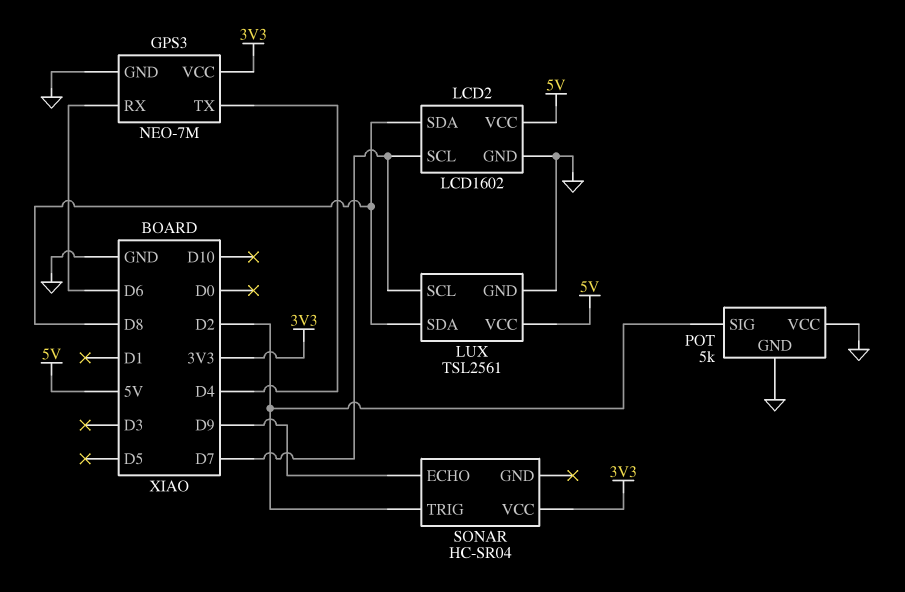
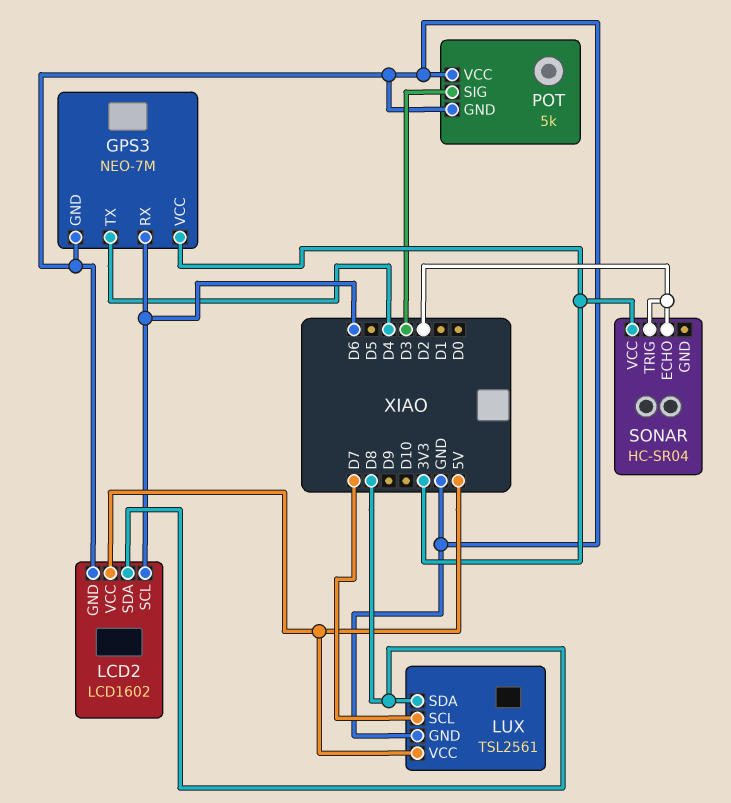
LCD2 pin SCL: D7 -> D6
POT pin SIG: D2 -> D3
SONAR pin ECHO: D9 -> D2

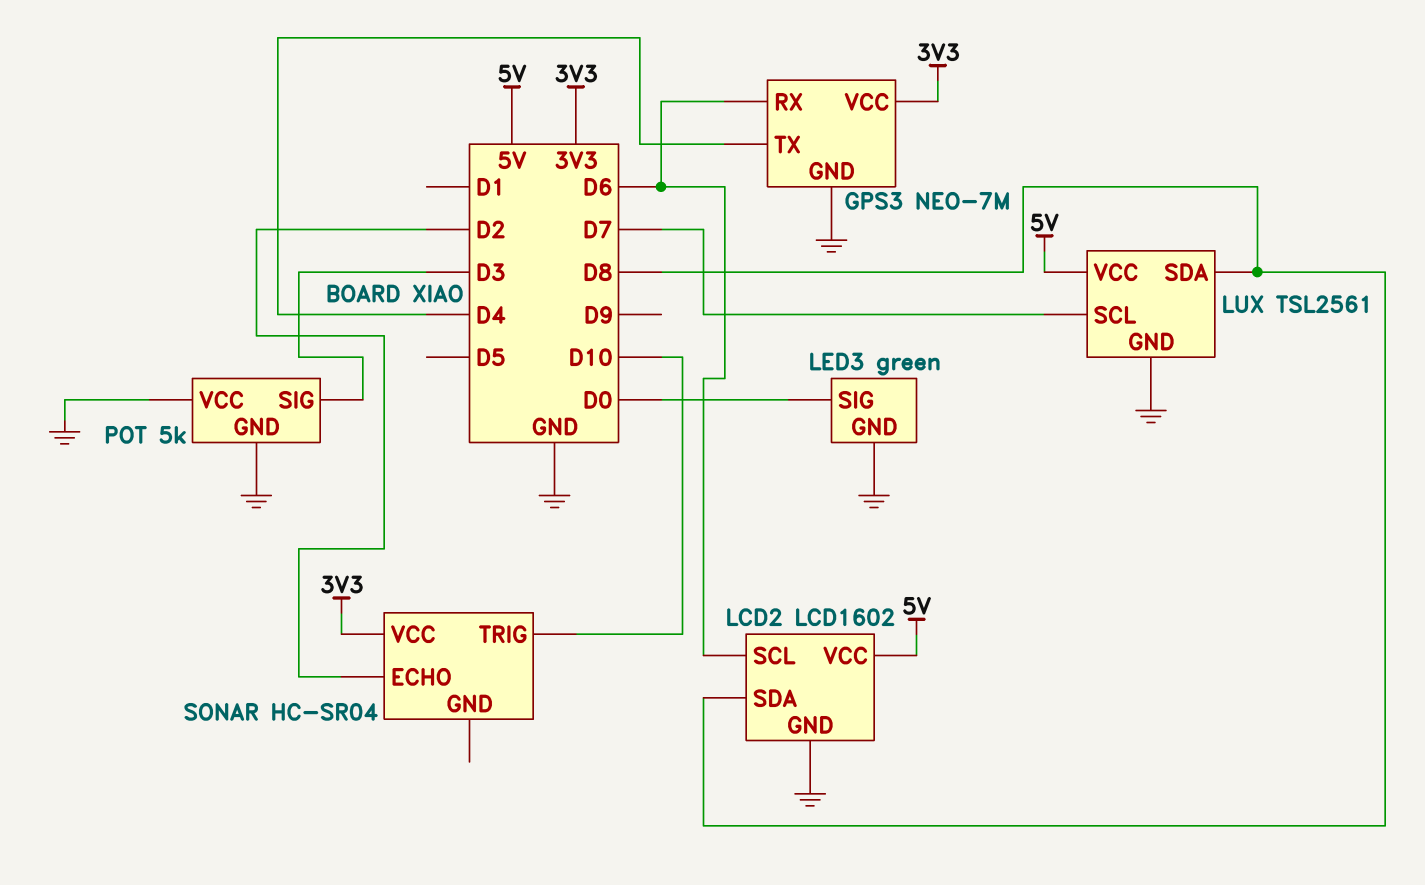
LED3: none -> green
LED3 pin GND: none -> GND
LED3 pin SIG: none -> D0
SONAR pin TRIG: D2 -> D10

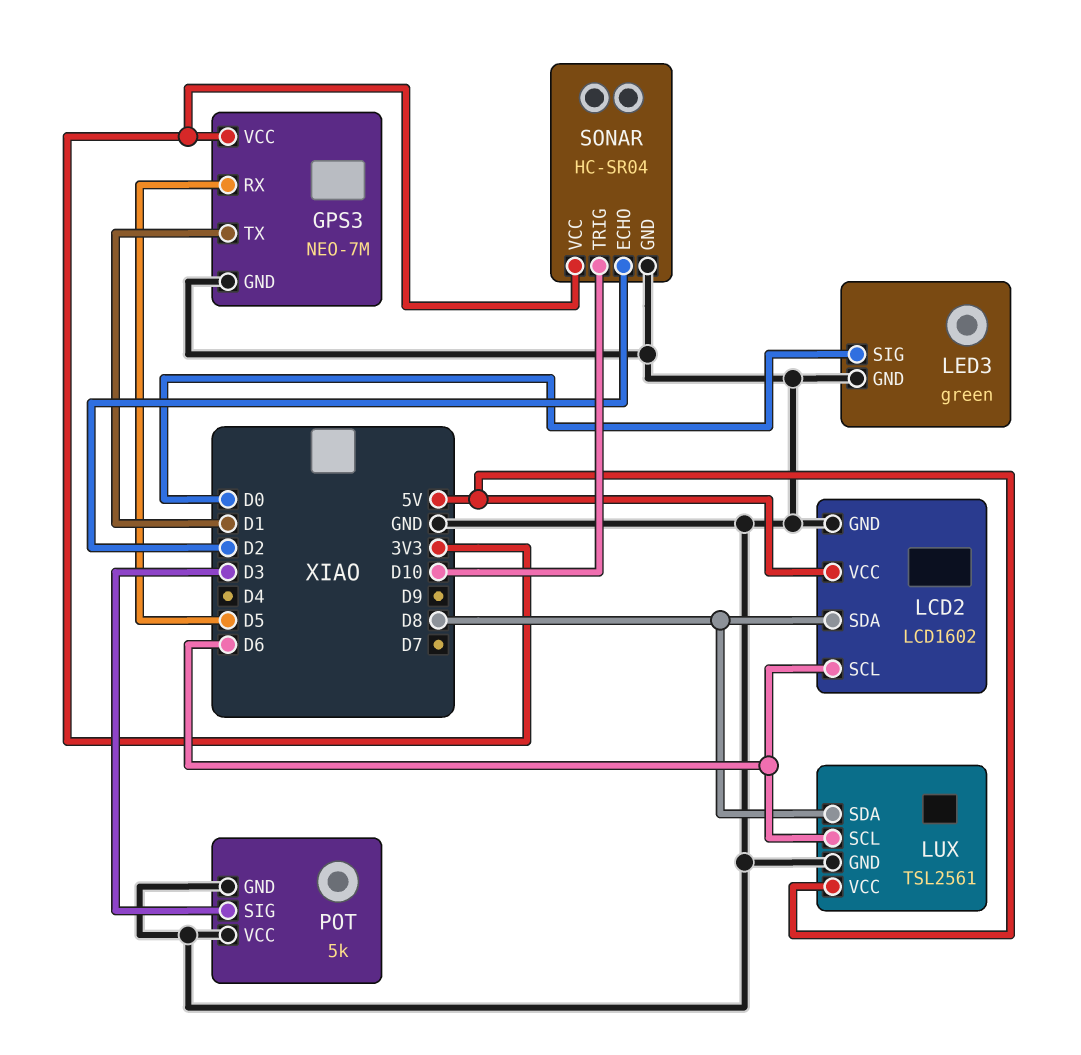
GPS3 pin RX: D6 -> D5
GPS3 pin TX: D4 -> D1
LUX pin SCL: D7 -> D6
SONAR pin GND: none -> GND

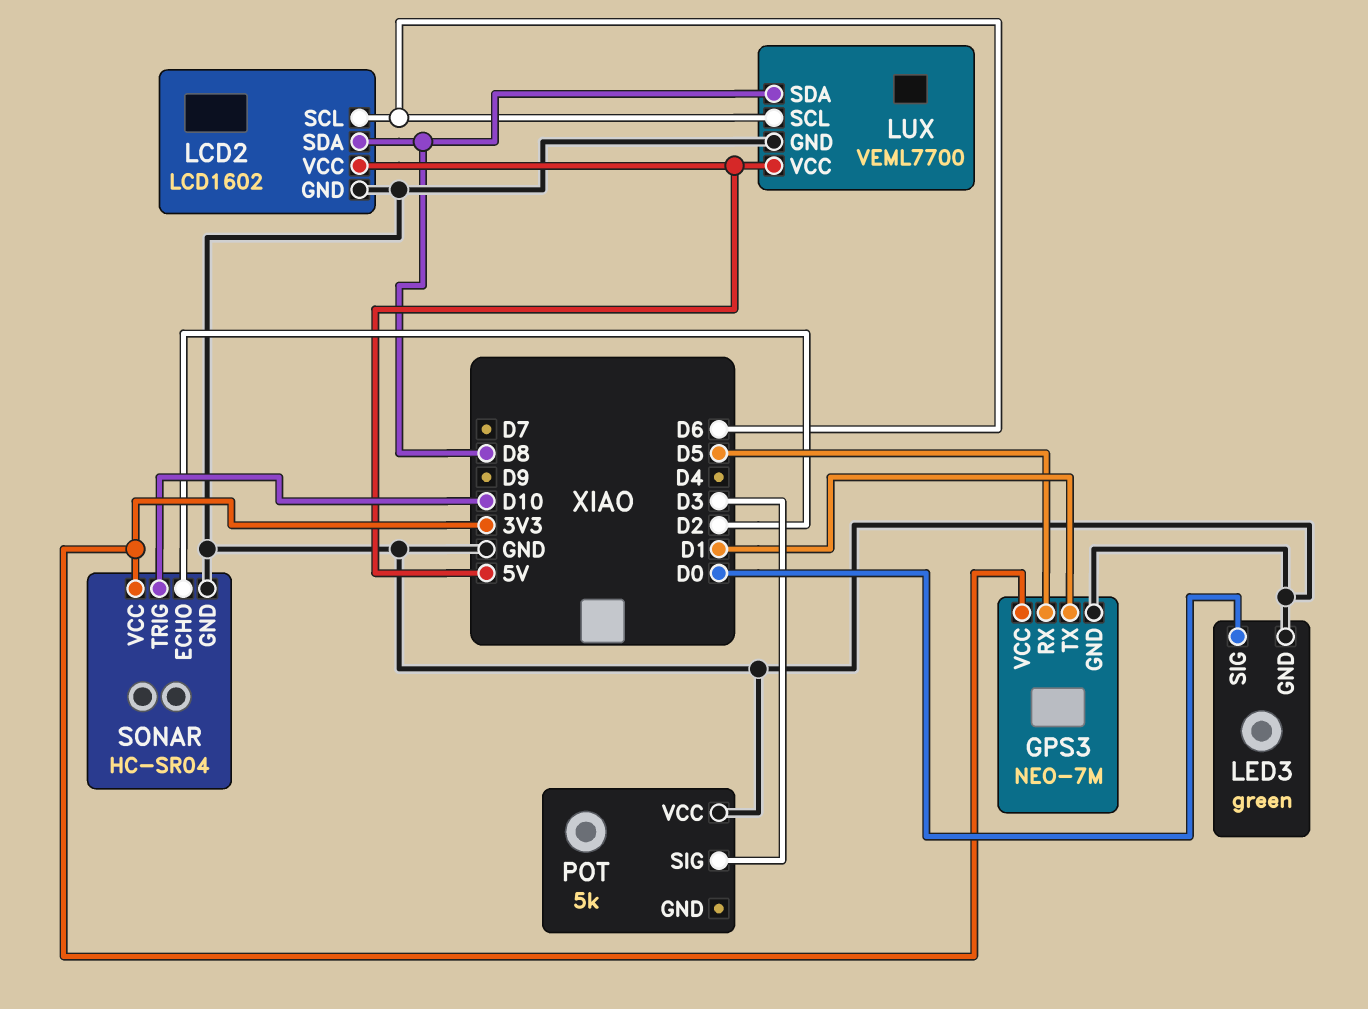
LUX: TSL2561 -> VEML7700
POT pin GND: GND -> none

